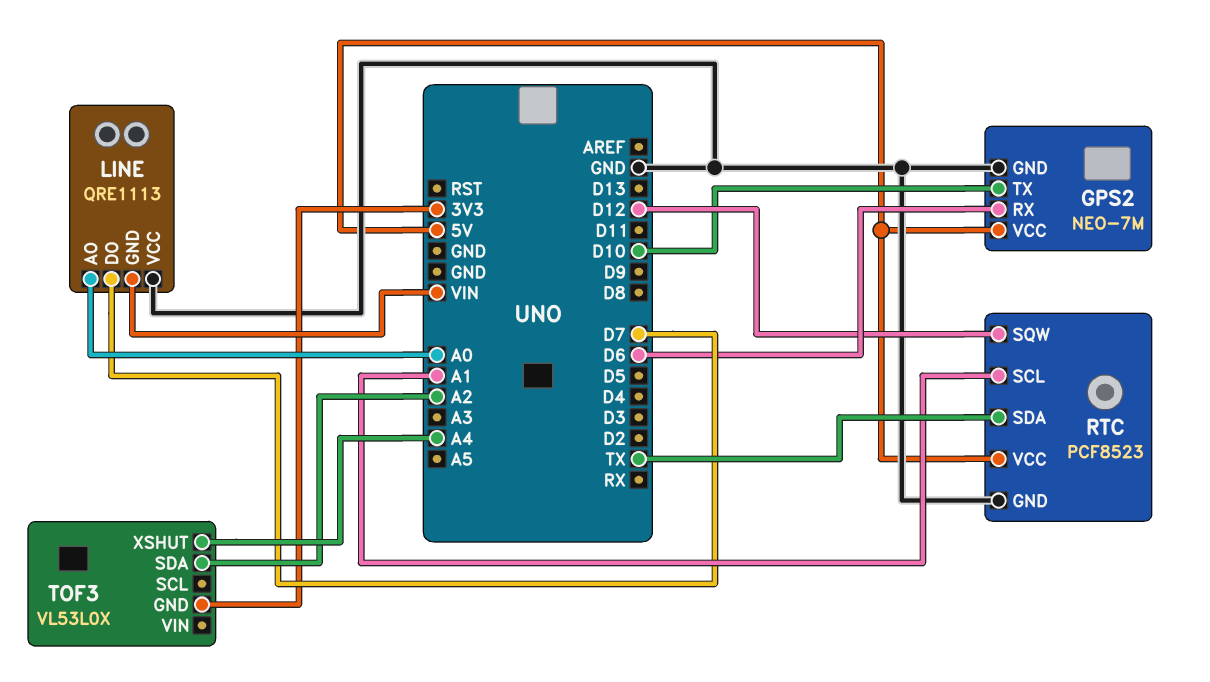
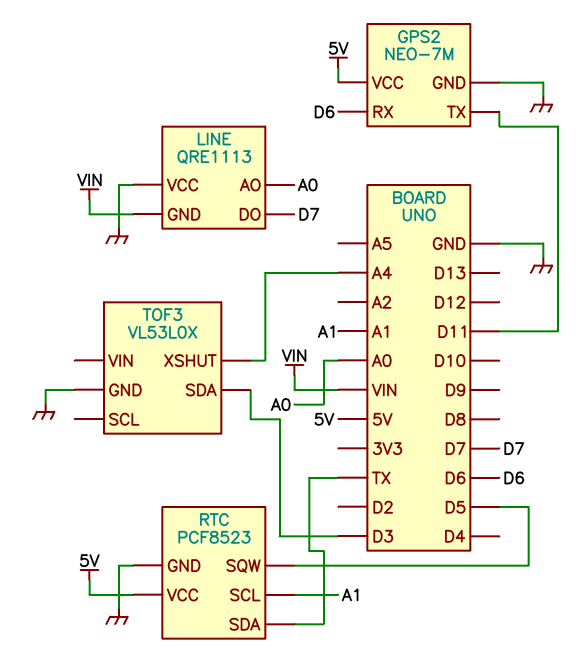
GPS2 pin TX: D10 -> D11
RTC pin SQW: D12 -> D5
TOF3 pin GND: 3V3 -> GND
TOF3 pin SDA: A2 -> D3

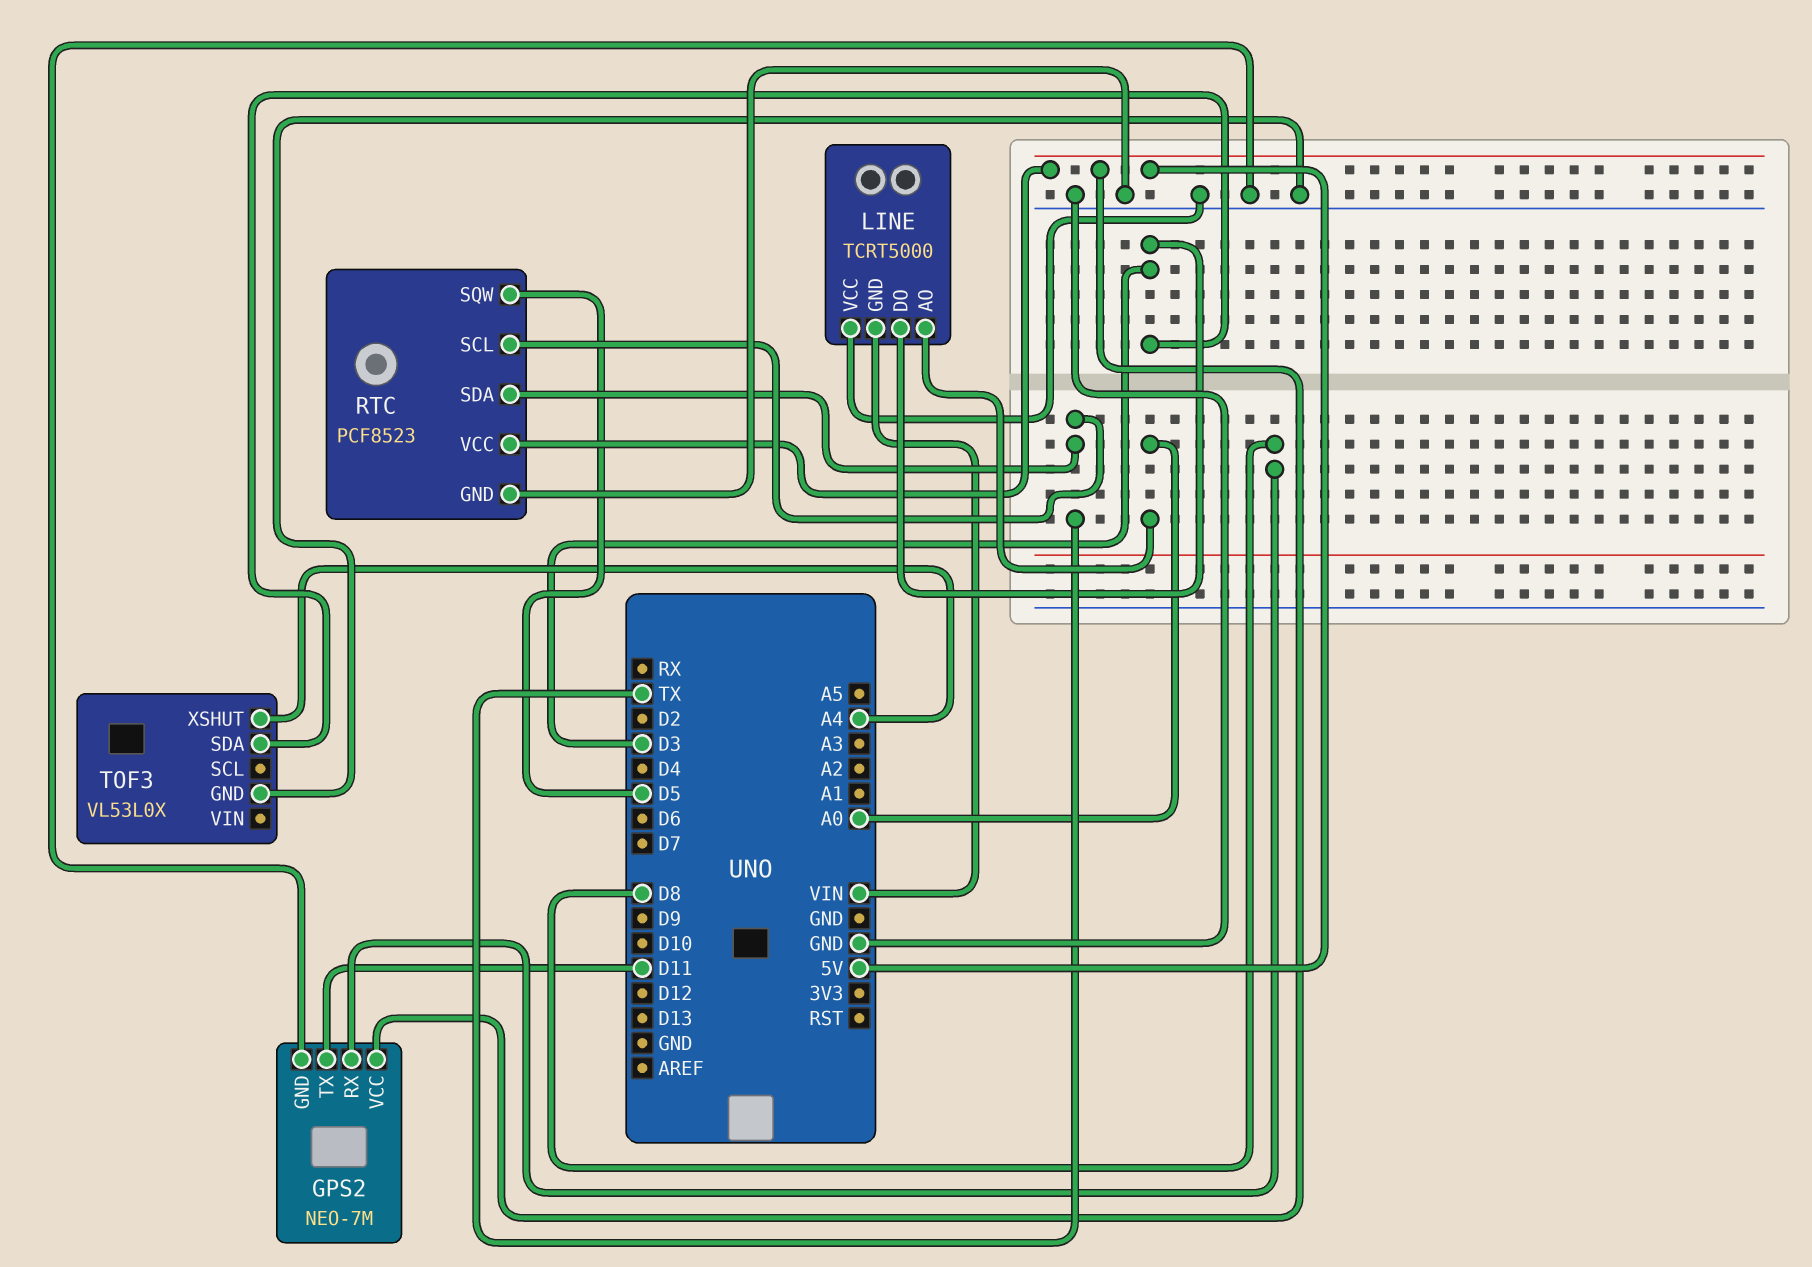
GPS2 pin RX: D6 -> D8
LINE: QRE1113 -> TCRT5000
LINE pin DO: D7 -> D3
RTC pin SCL: A1 -> TX

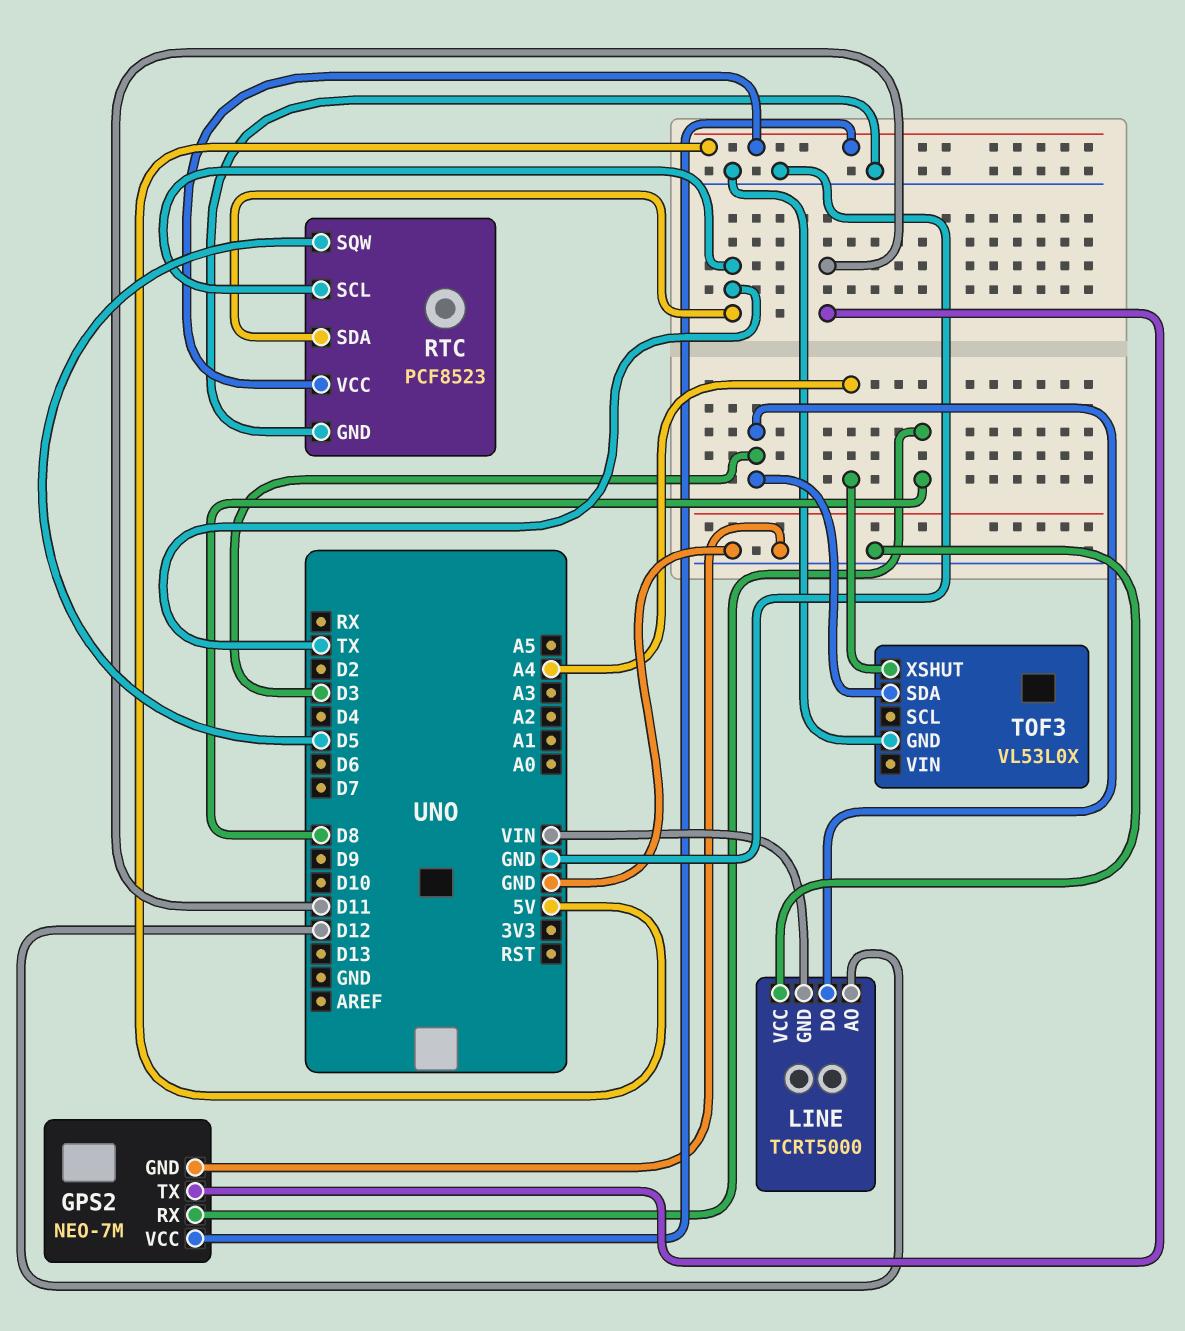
LINE pin AO: A0 -> D12

